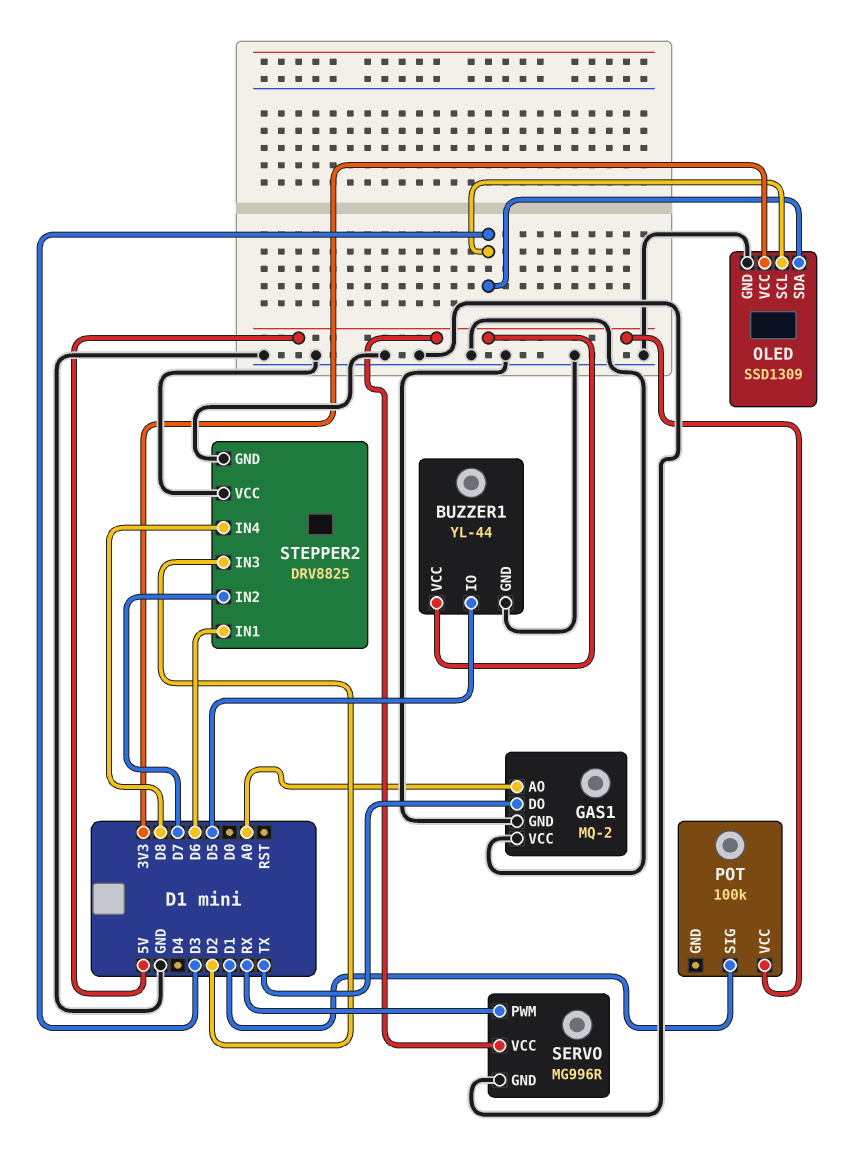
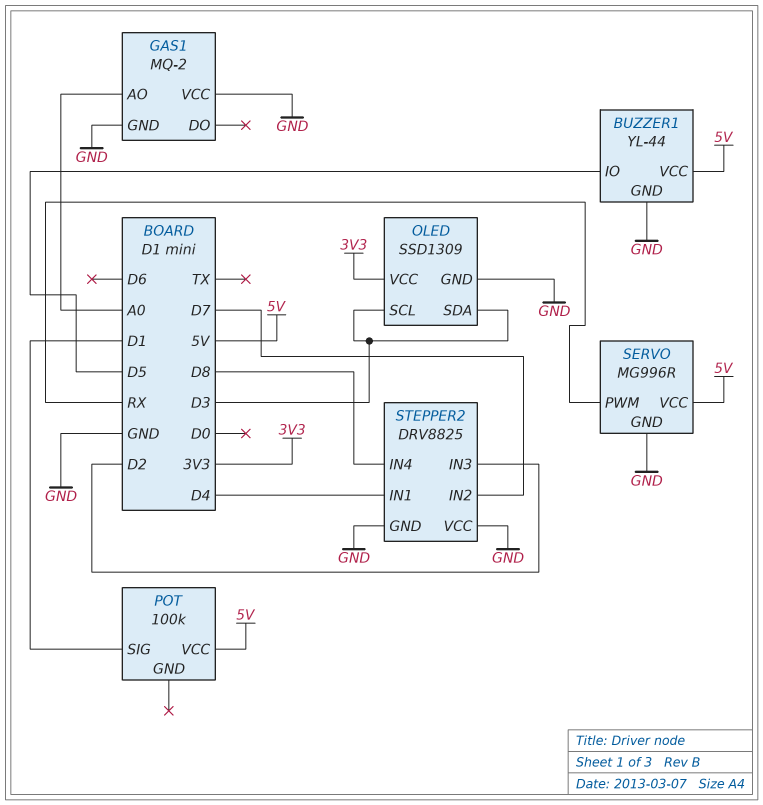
GAS1 pin DO: TX -> none
STEPPER2 pin IN1: D6 -> D4

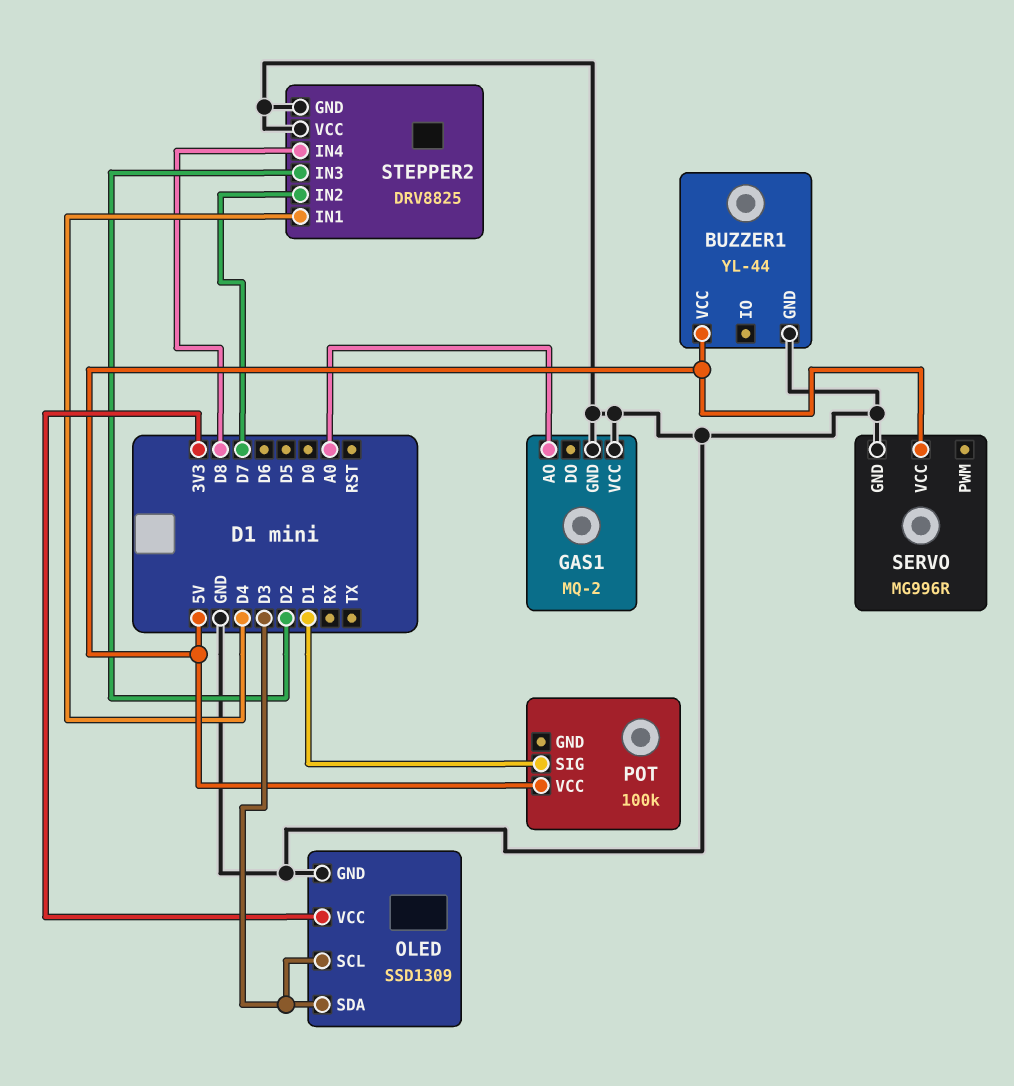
BUZZER1 pin IO: D5 -> none
SERVO pin PWM: RX -> none

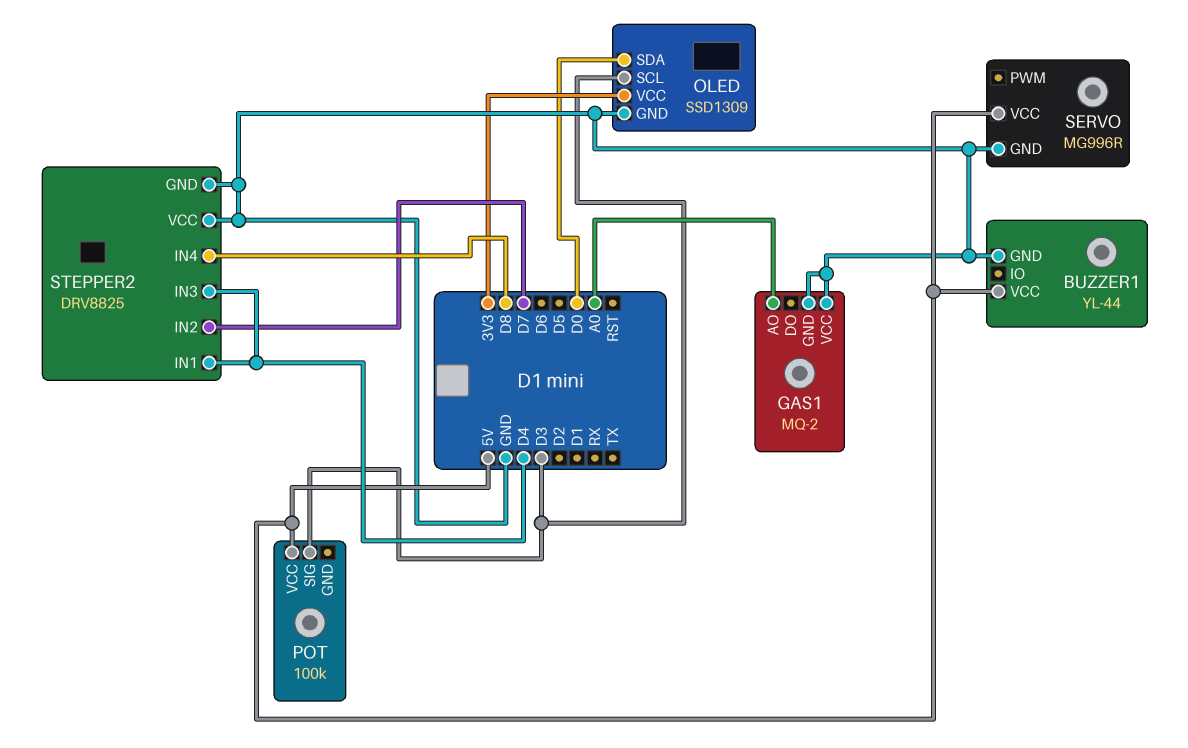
OLED pin SDA: D3 -> D0
POT pin SIG: D1 -> D3
STEPPER2 pin IN3: D2 -> D4

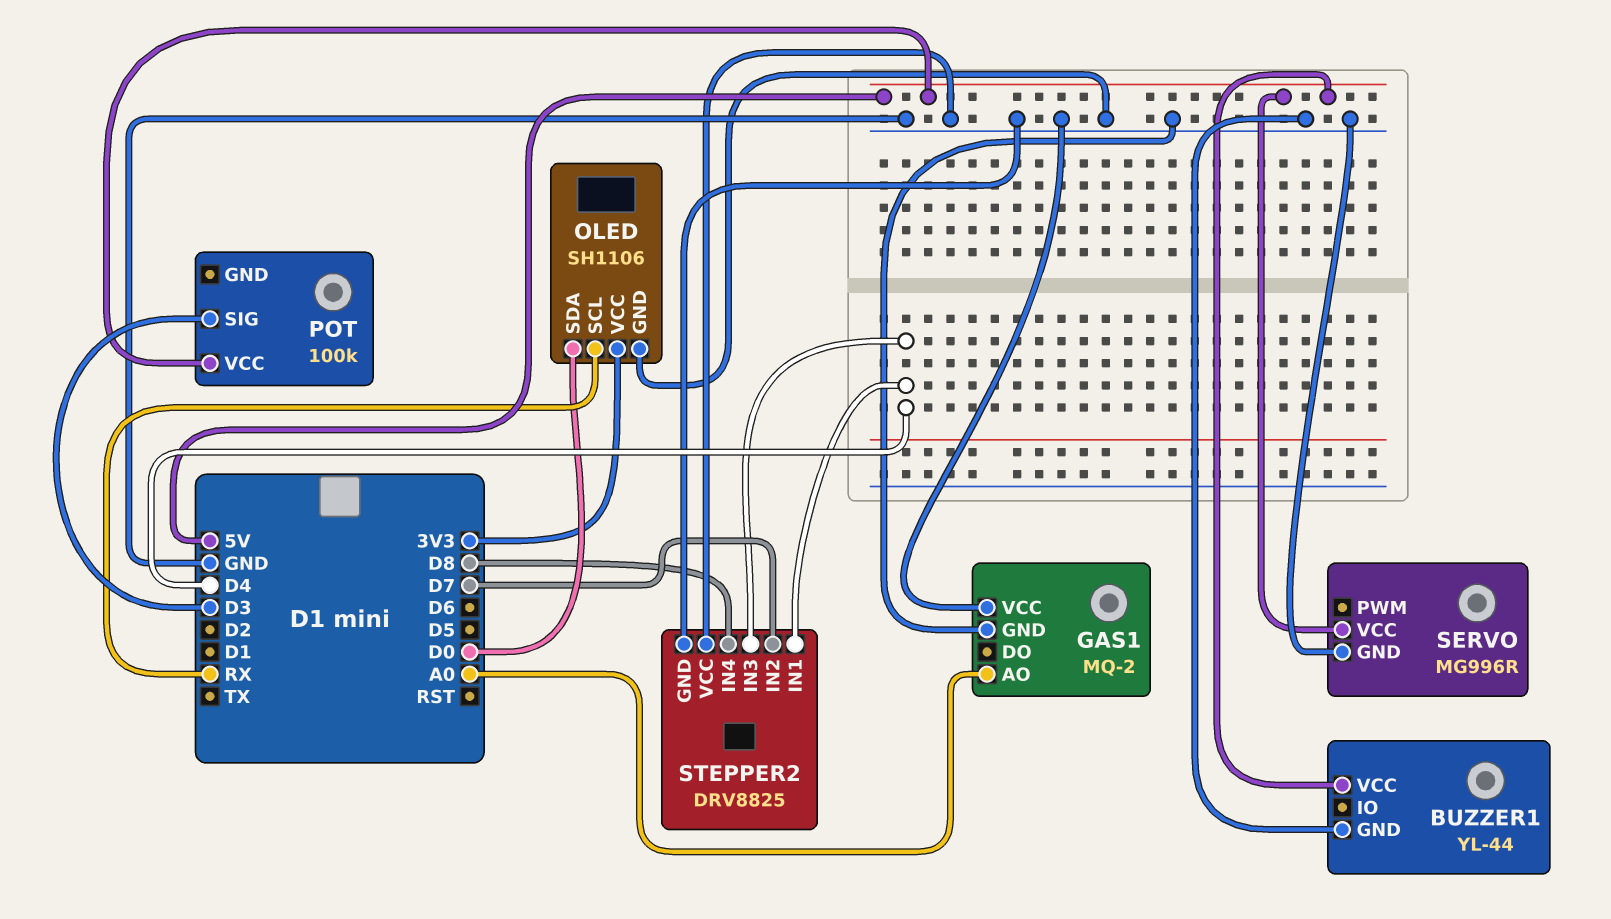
OLED: SSD1309 -> SH1106
OLED pin SCL: D3 -> RX

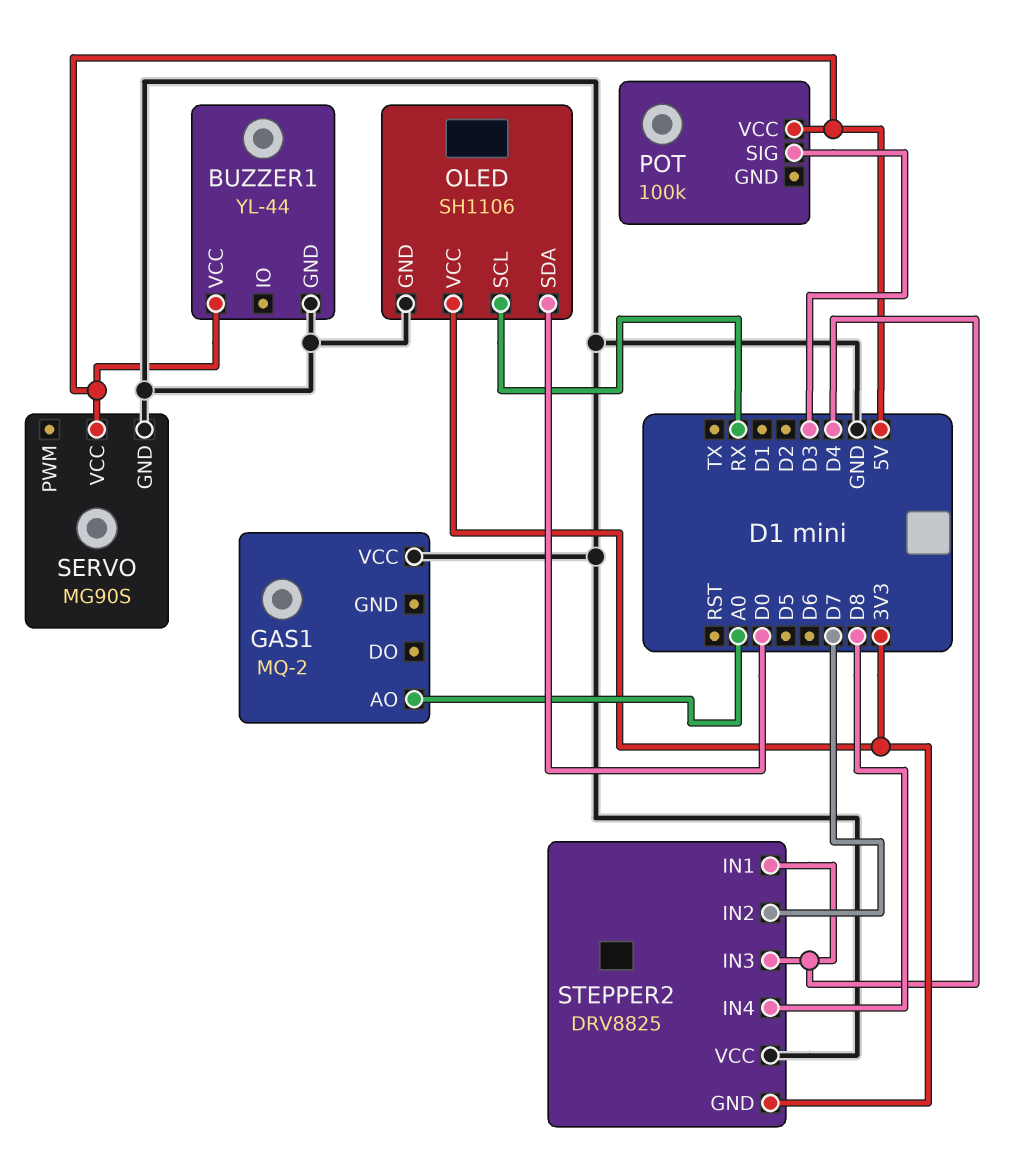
GAS1 pin GND: GND -> none
SERVO: MG996R -> MG90S
STEPPER2 pin GND: GND -> 3V3

